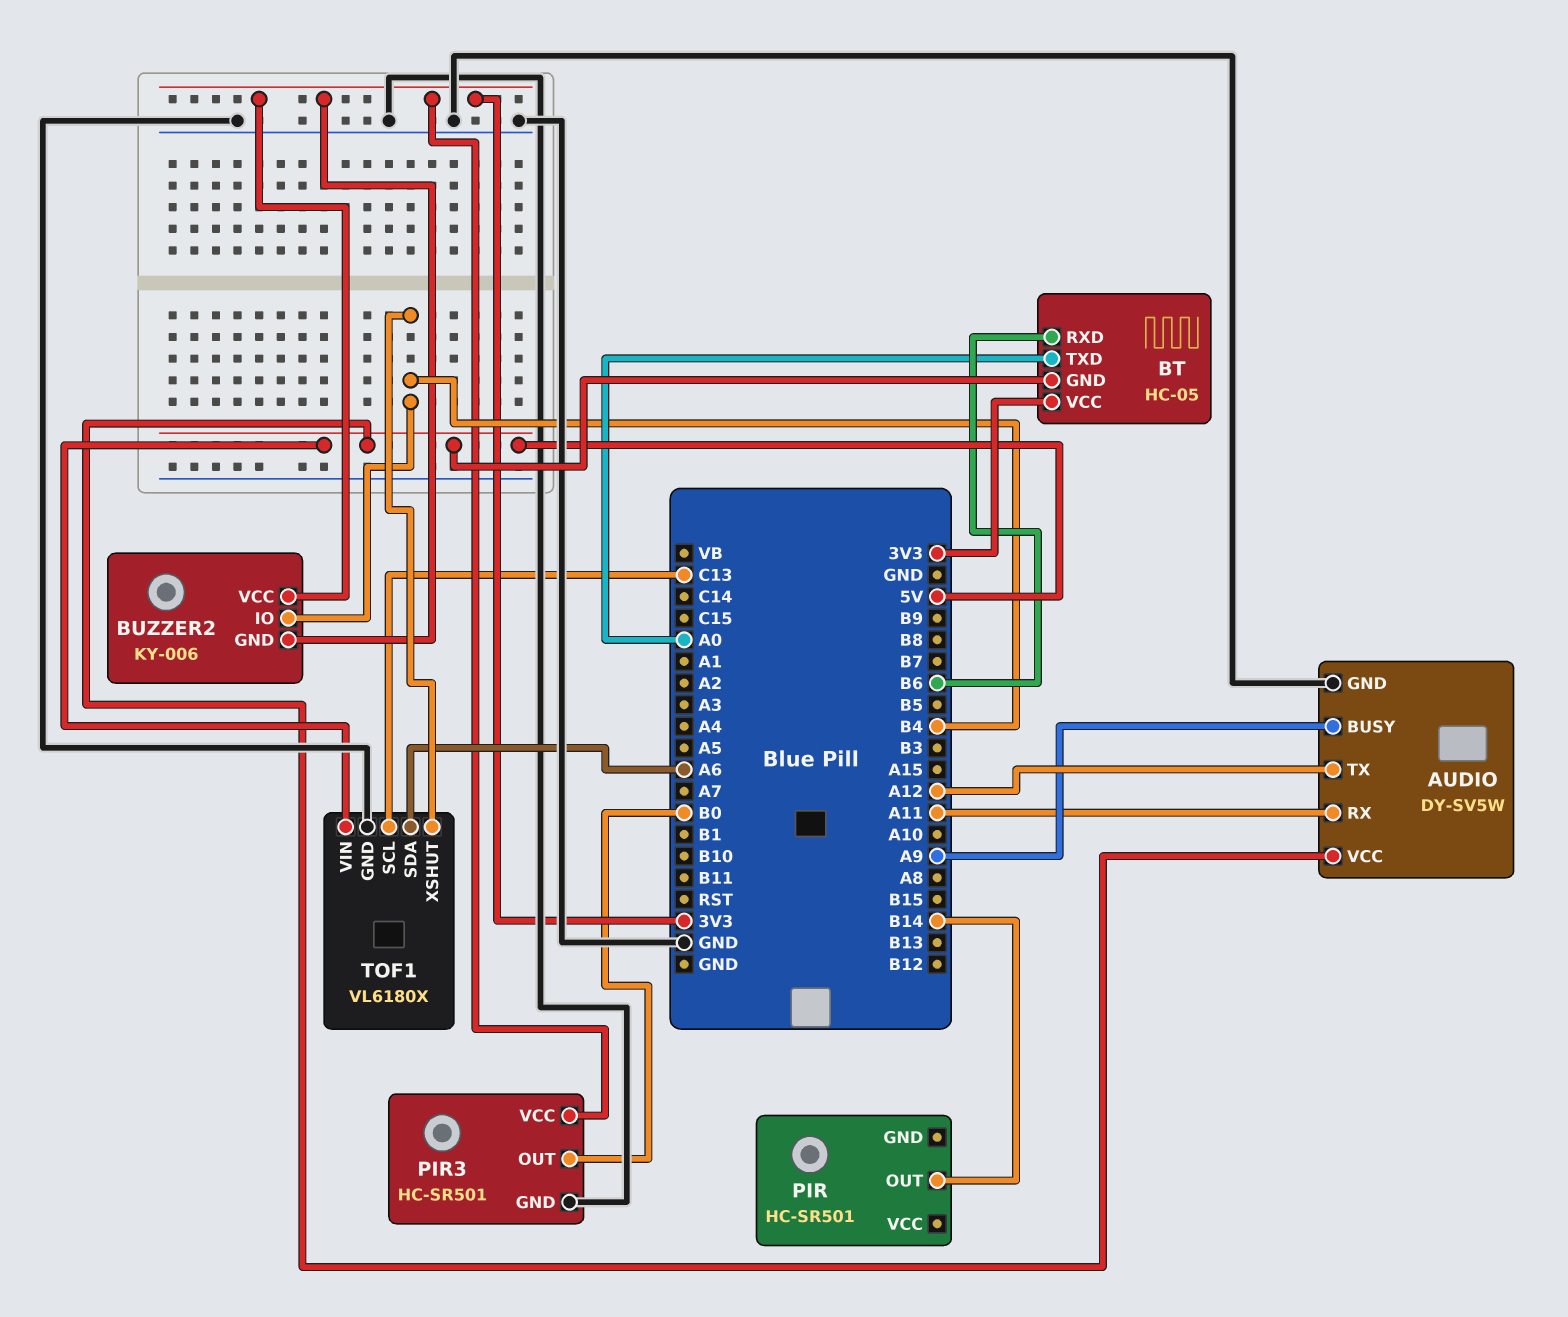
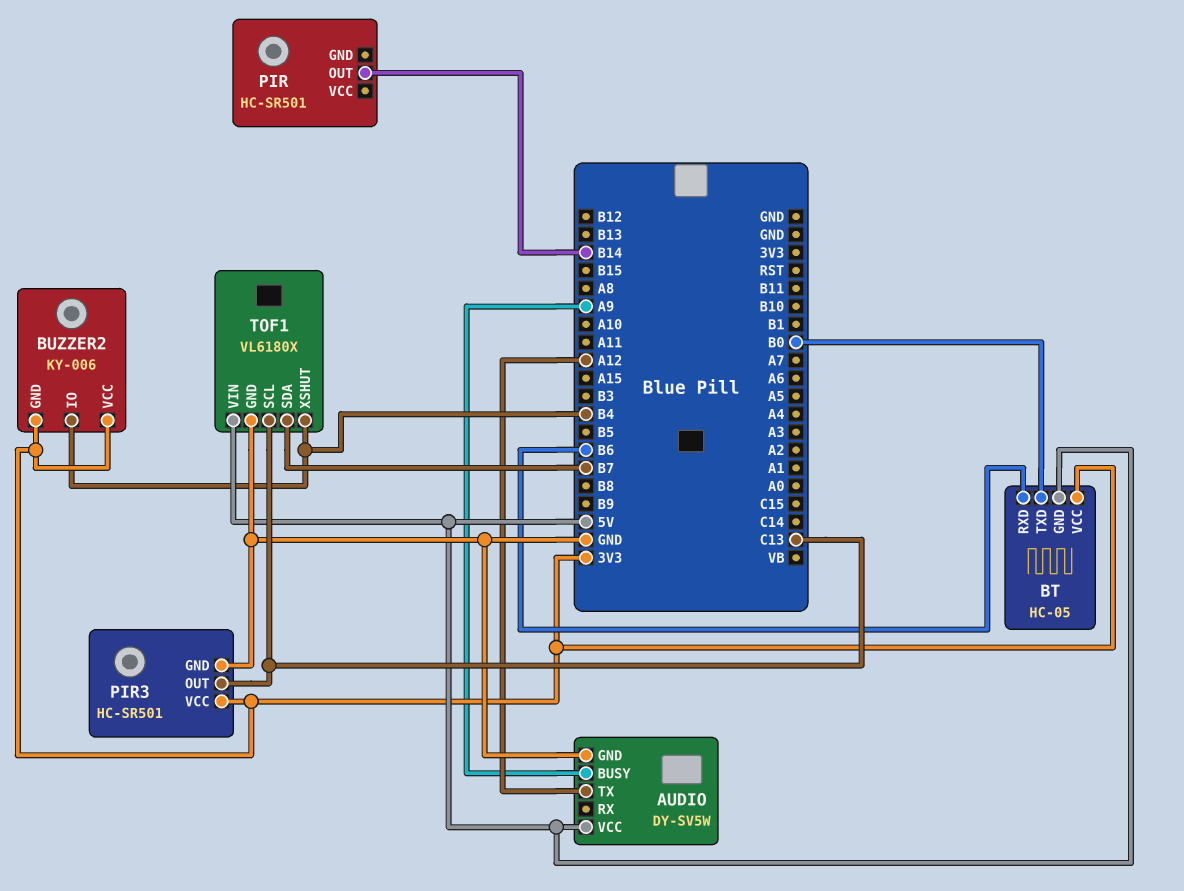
AUDIO pin RX: A11 -> none
BT pin TXD: A0 -> B0
PIR3 pin OUT: B0 -> C13
TOF1 pin SDA: A6 -> B7

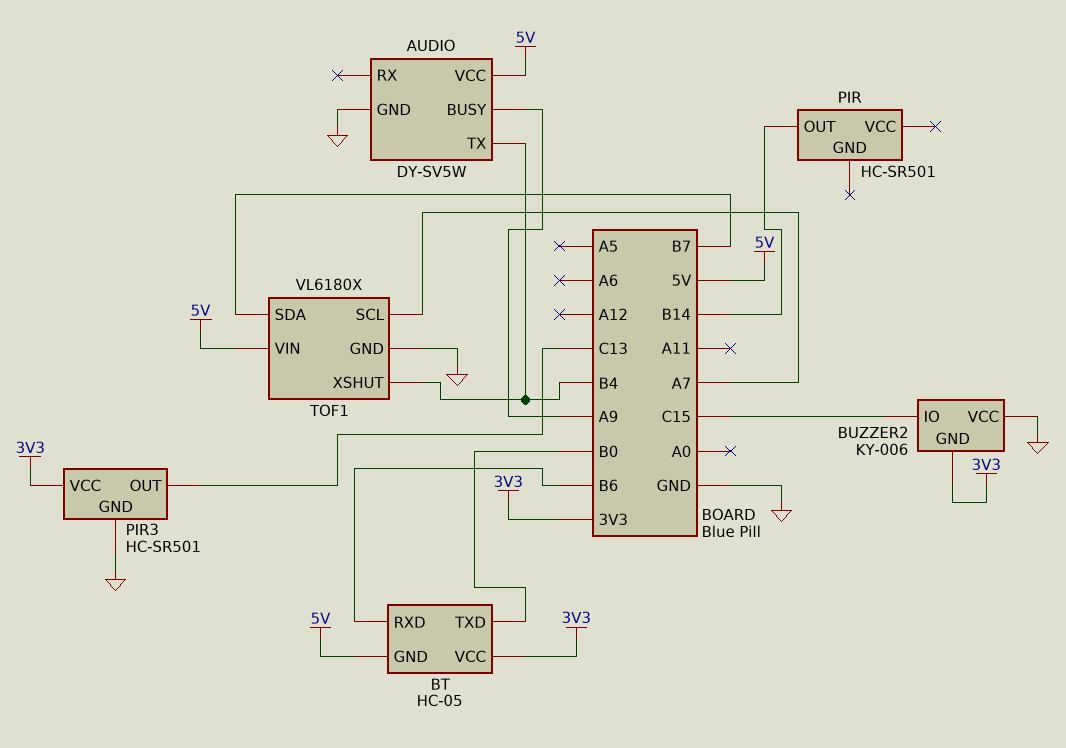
AUDIO pin TX: A12 -> B4
BUZZER2 pin IO: B4 -> C15
BUZZER2 pin VCC: 3V3 -> GND
TOF1 pin SCL: C13 -> A7

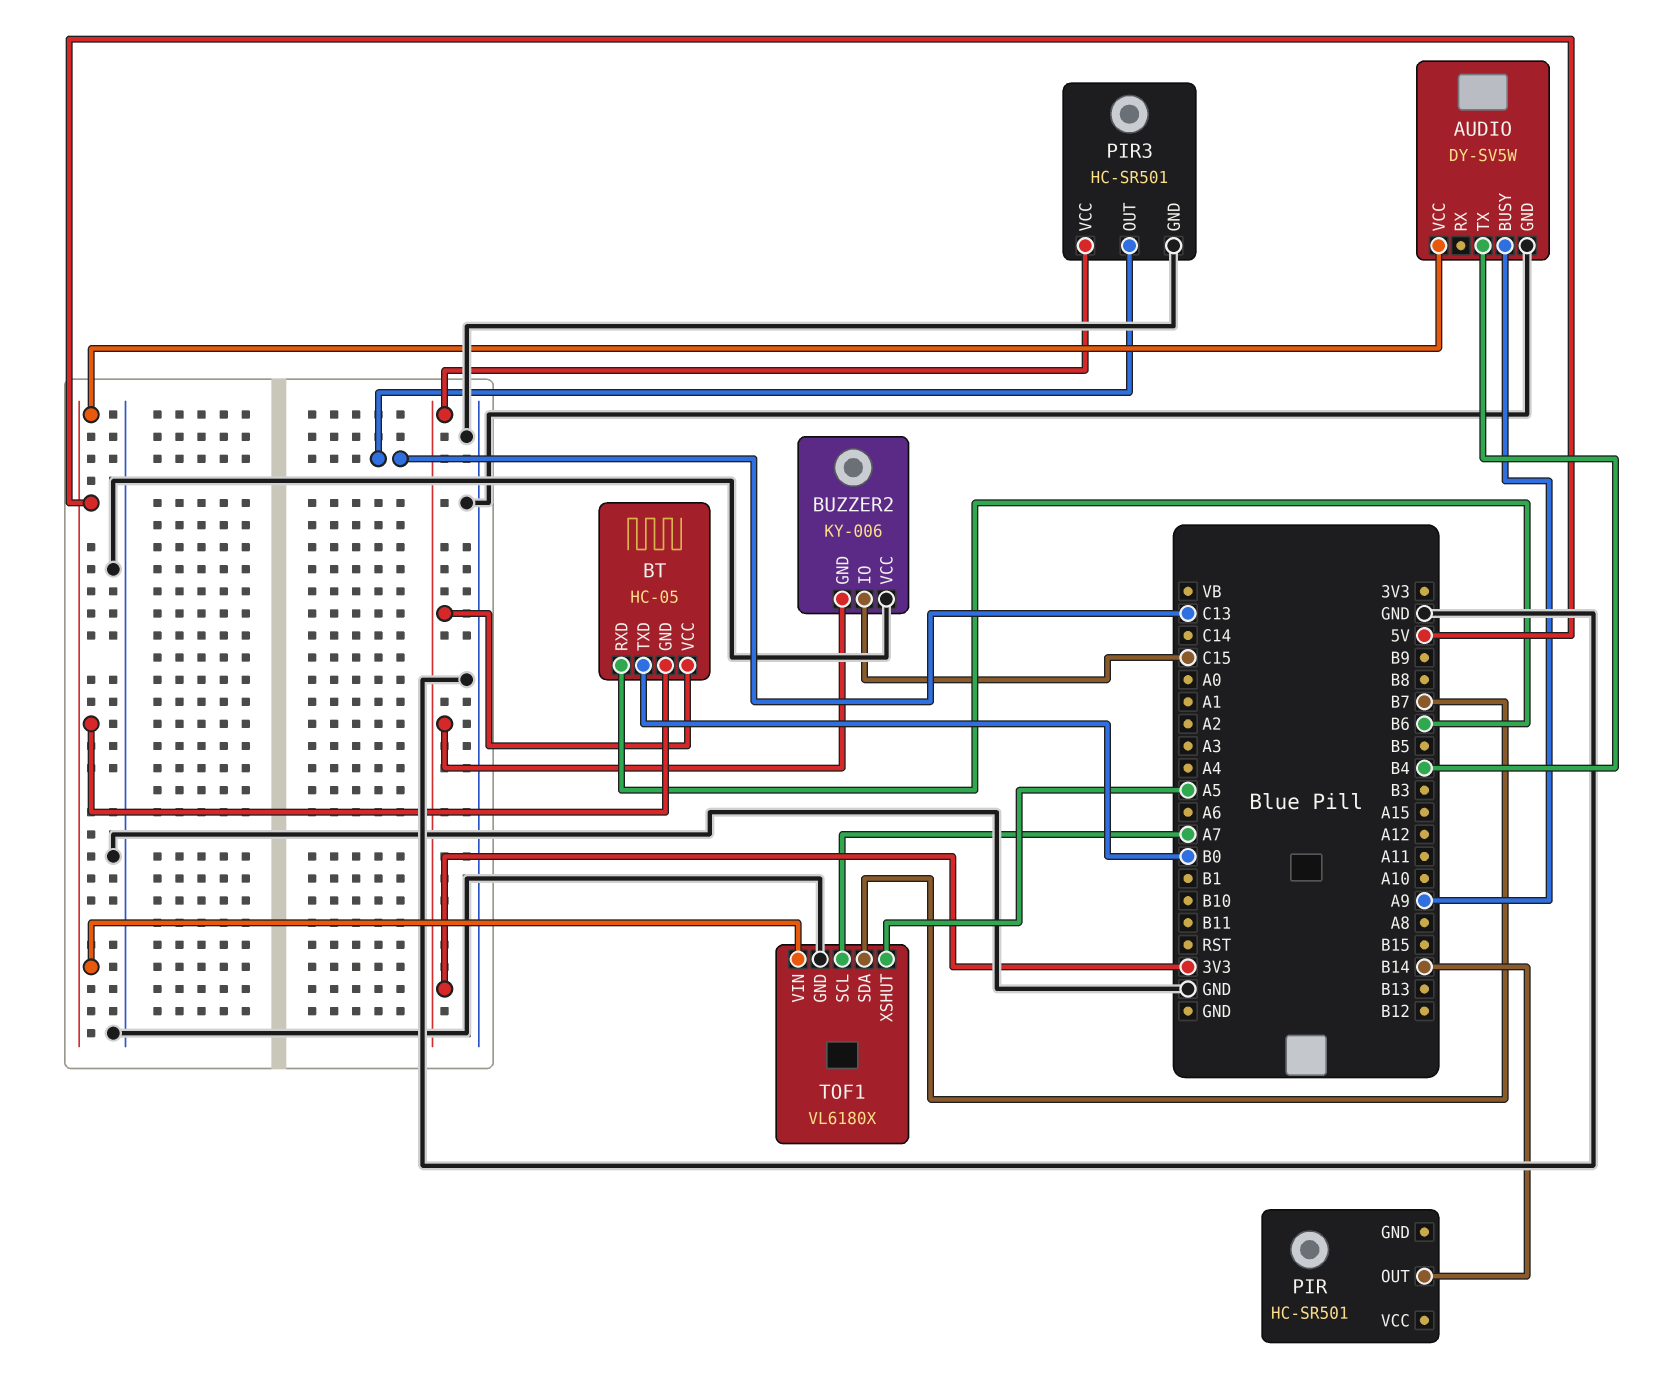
TOF1 pin XSHUT: B4 -> A5

